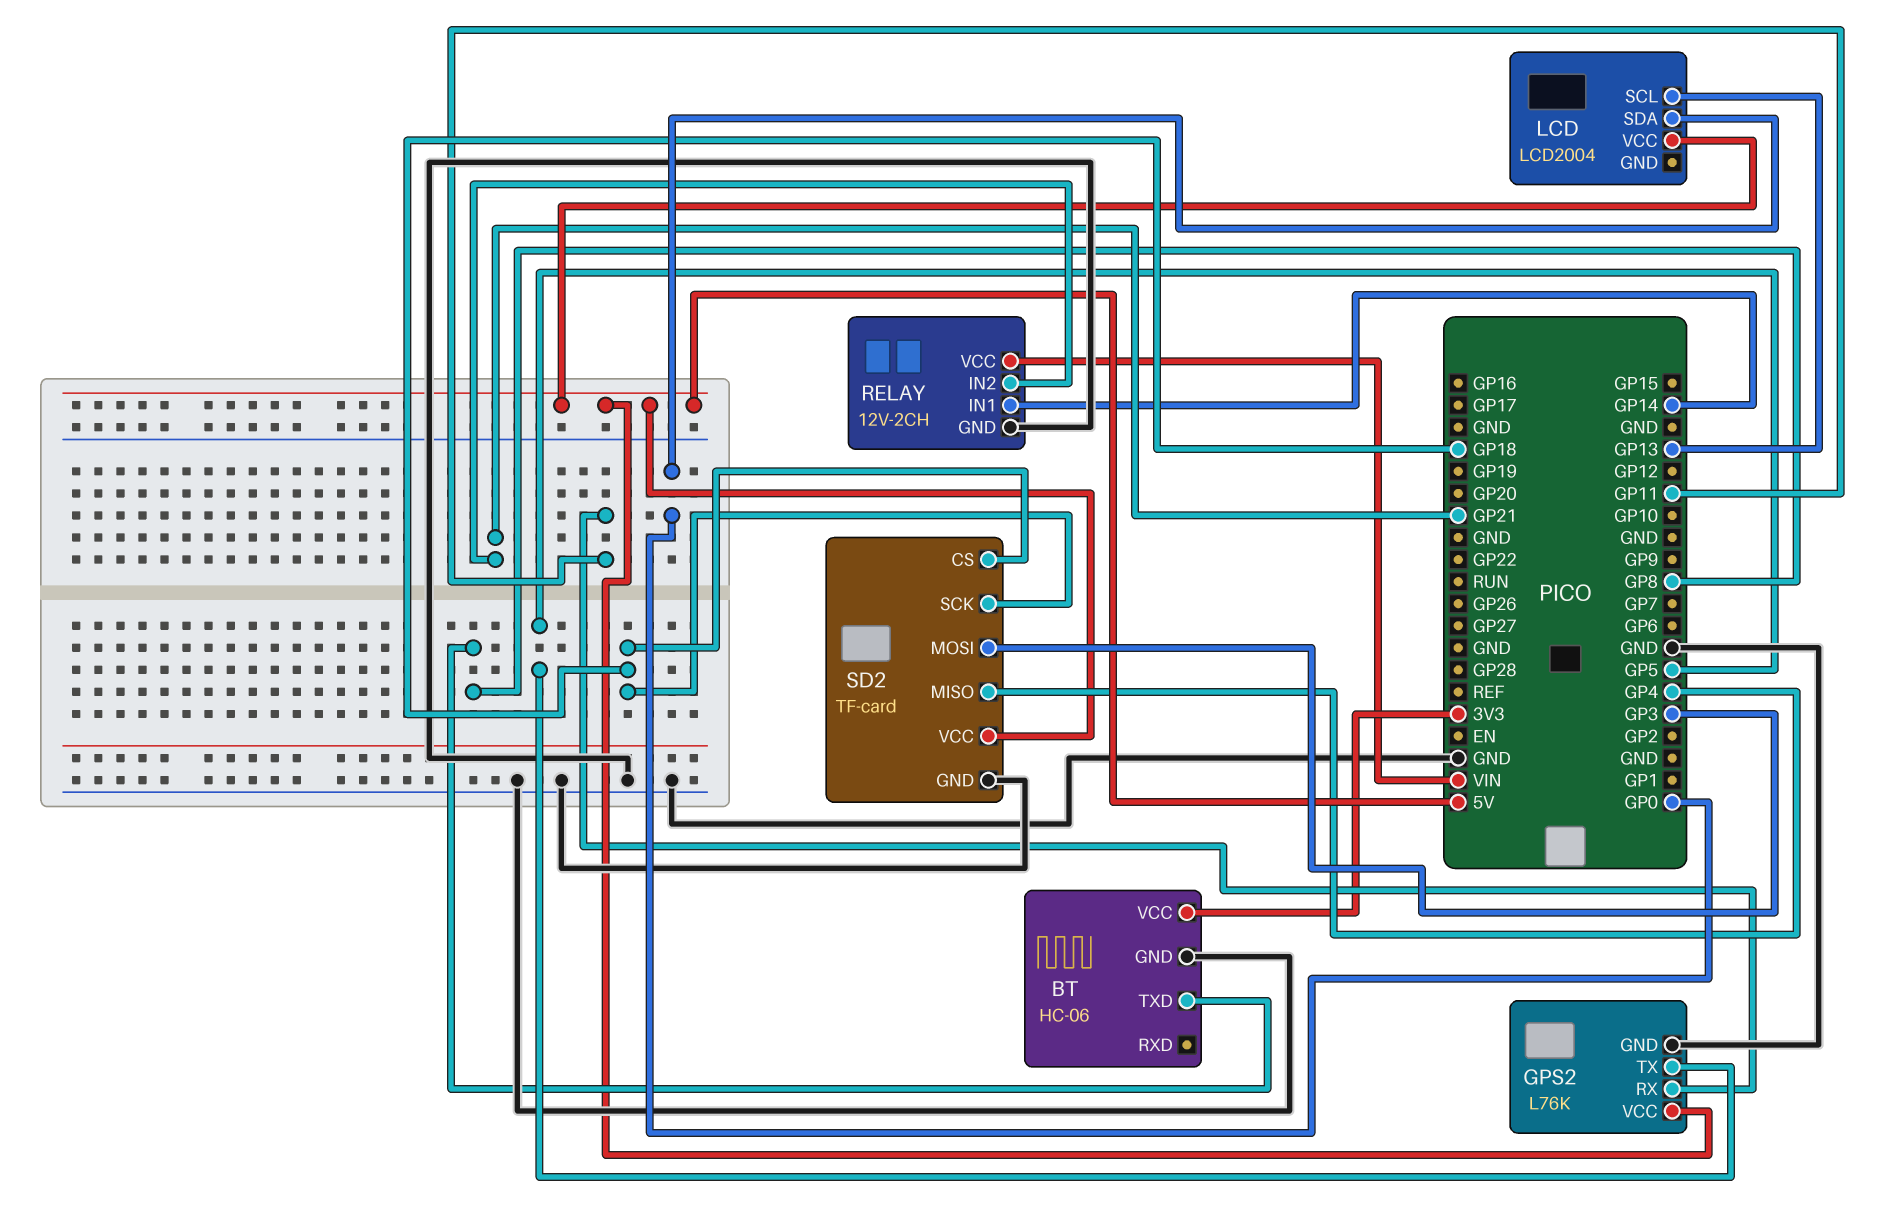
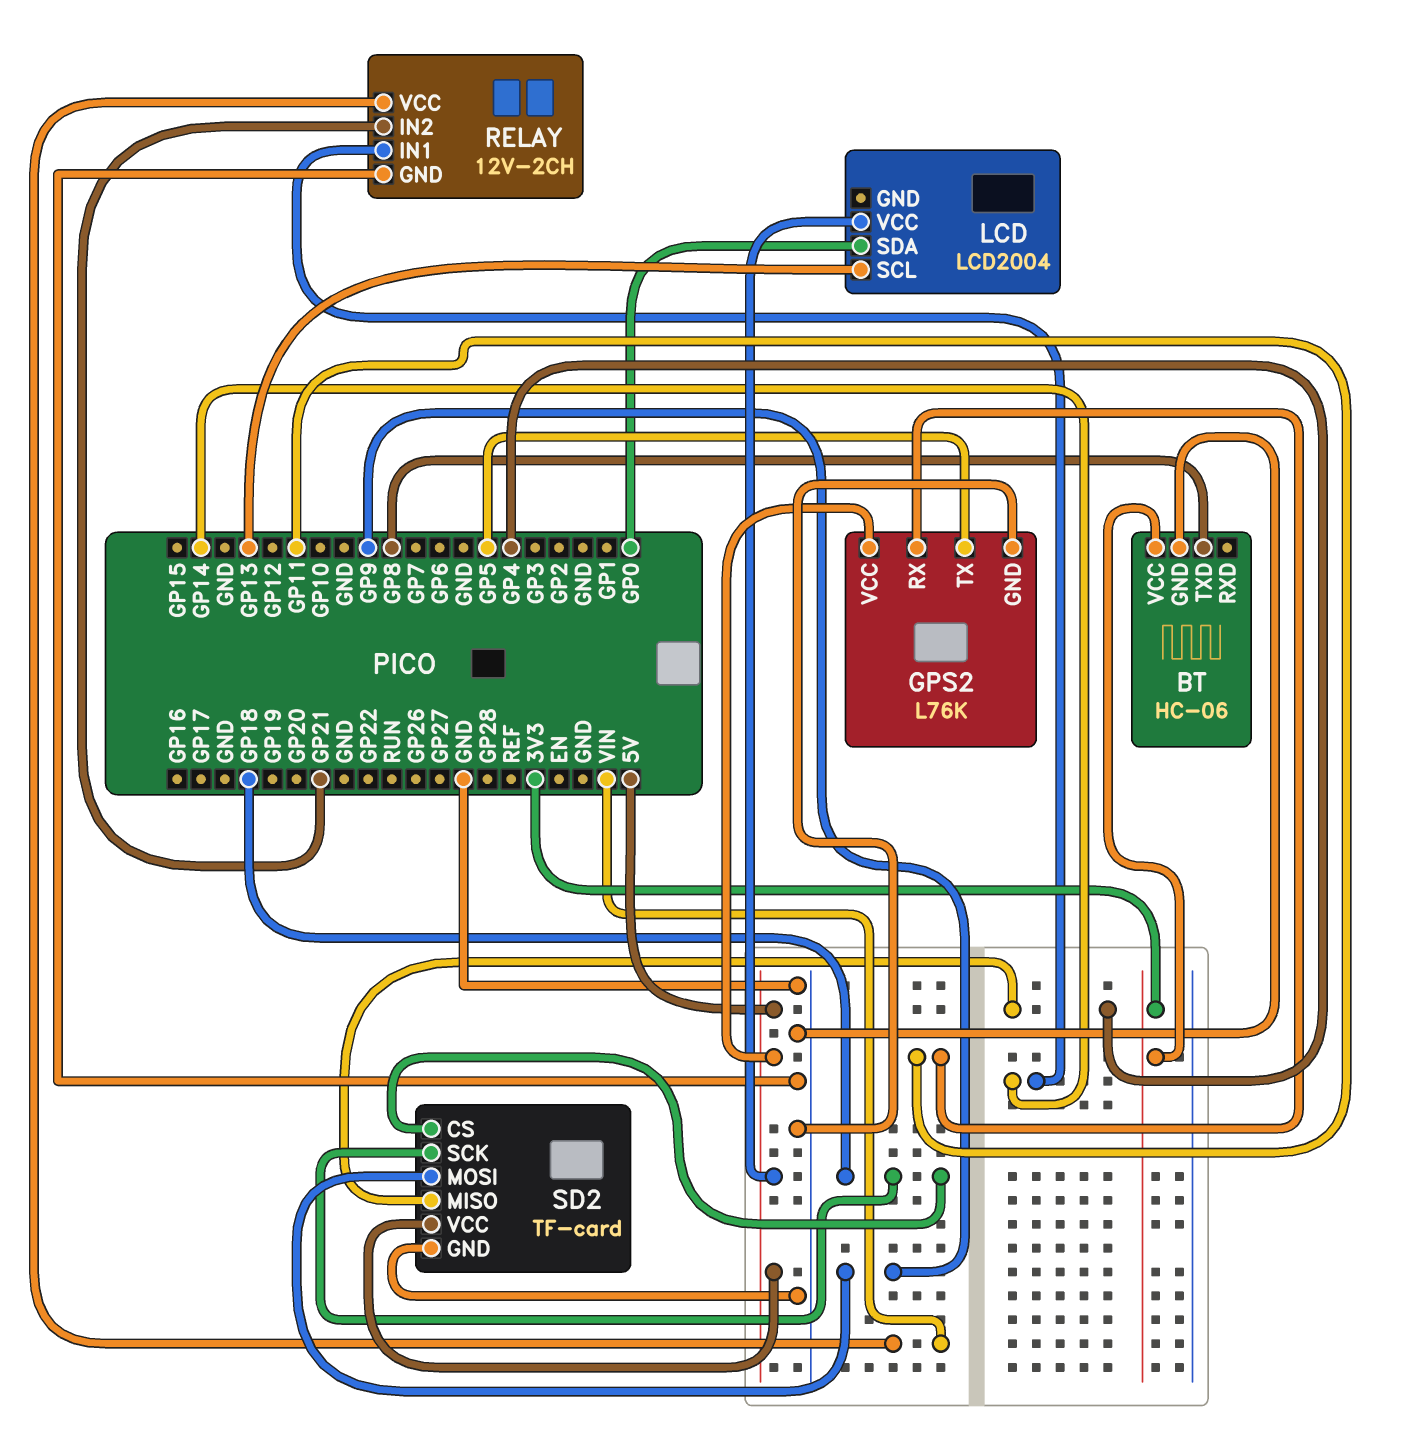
SD2 pin MOSI: GP3 -> GP9

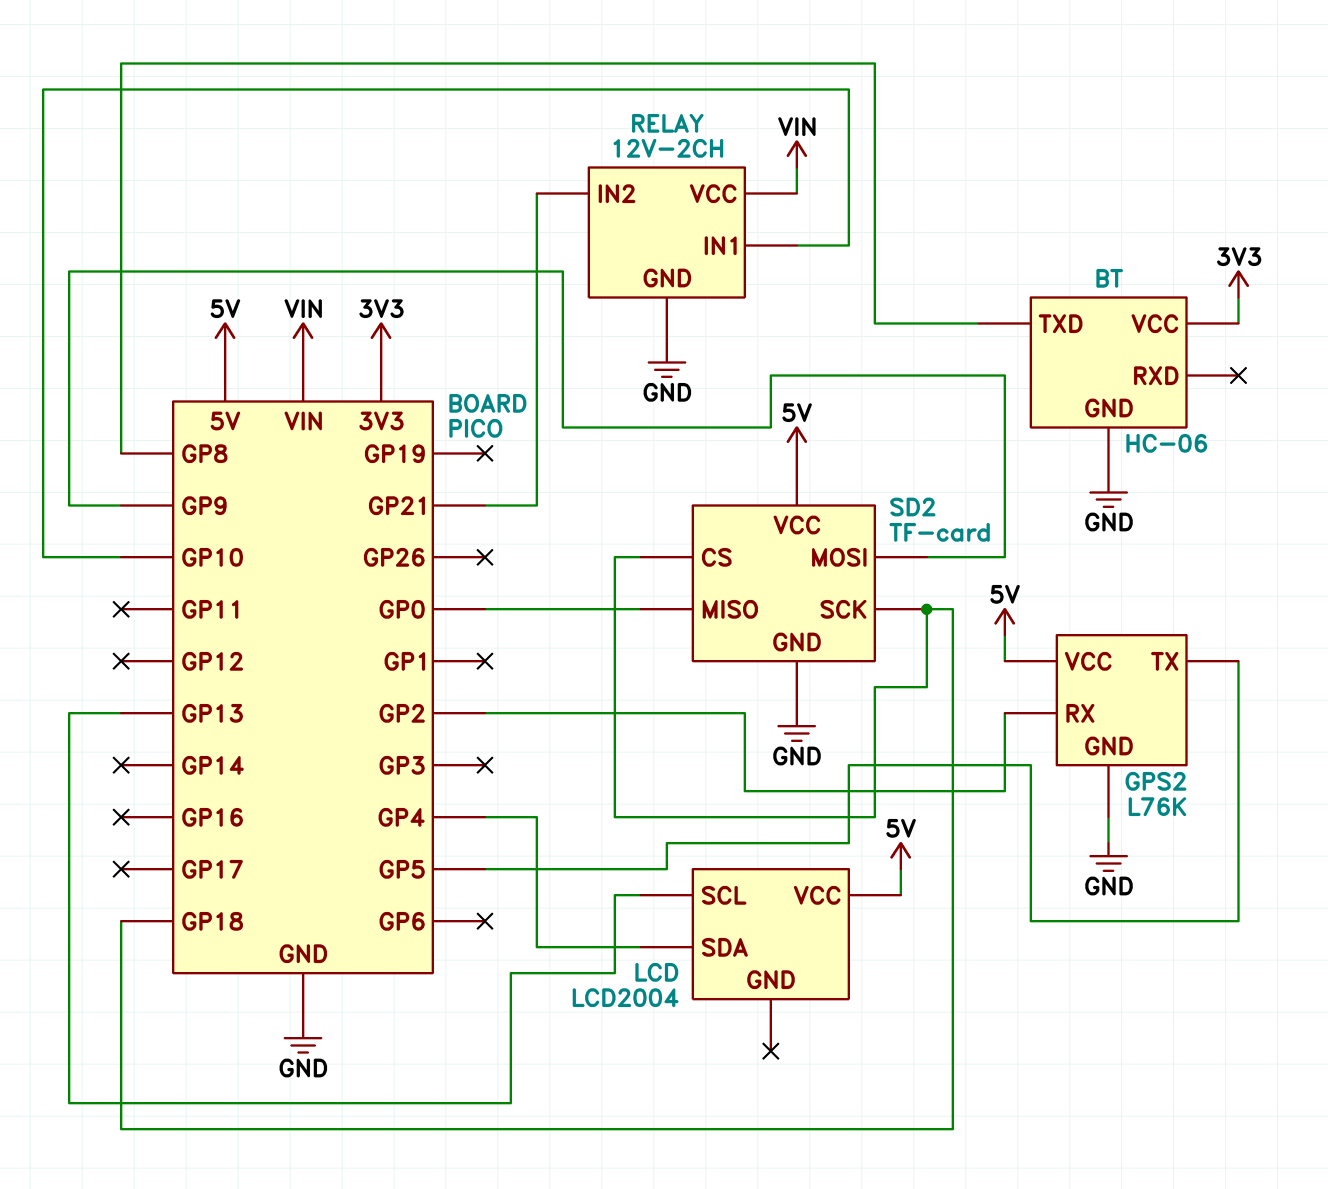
GPS2 pin RX: GP11 -> GP2
LCD pin SDA: GP0 -> GP4
RELAY pin IN1: GP14 -> GP10
SD2 pin MISO: GP4 -> GP0

